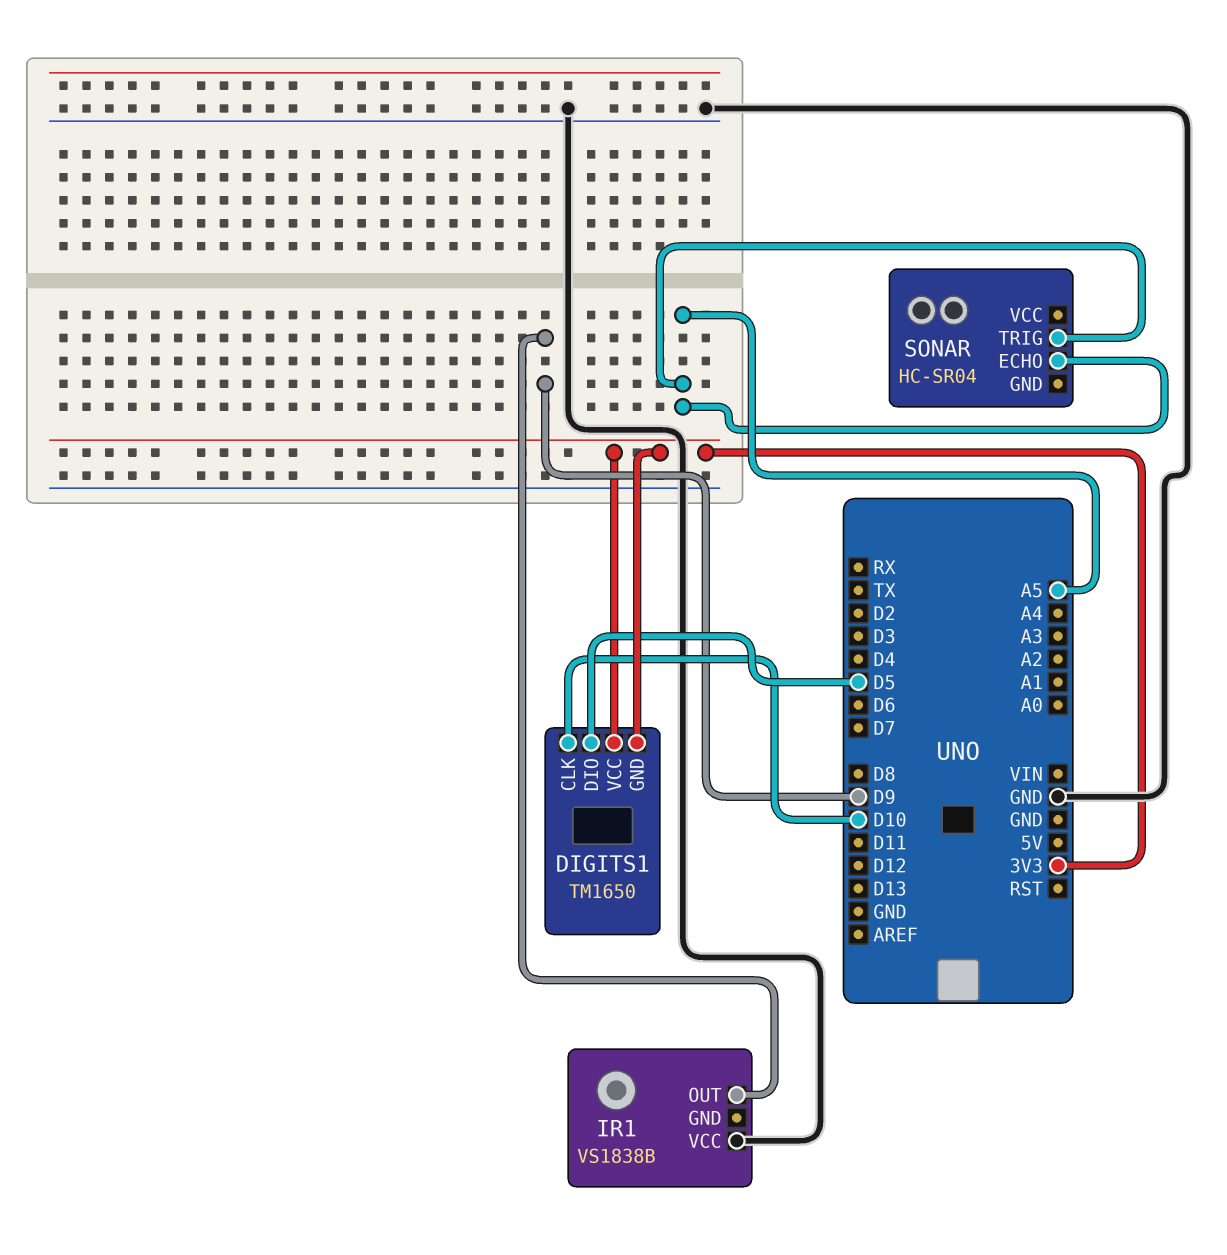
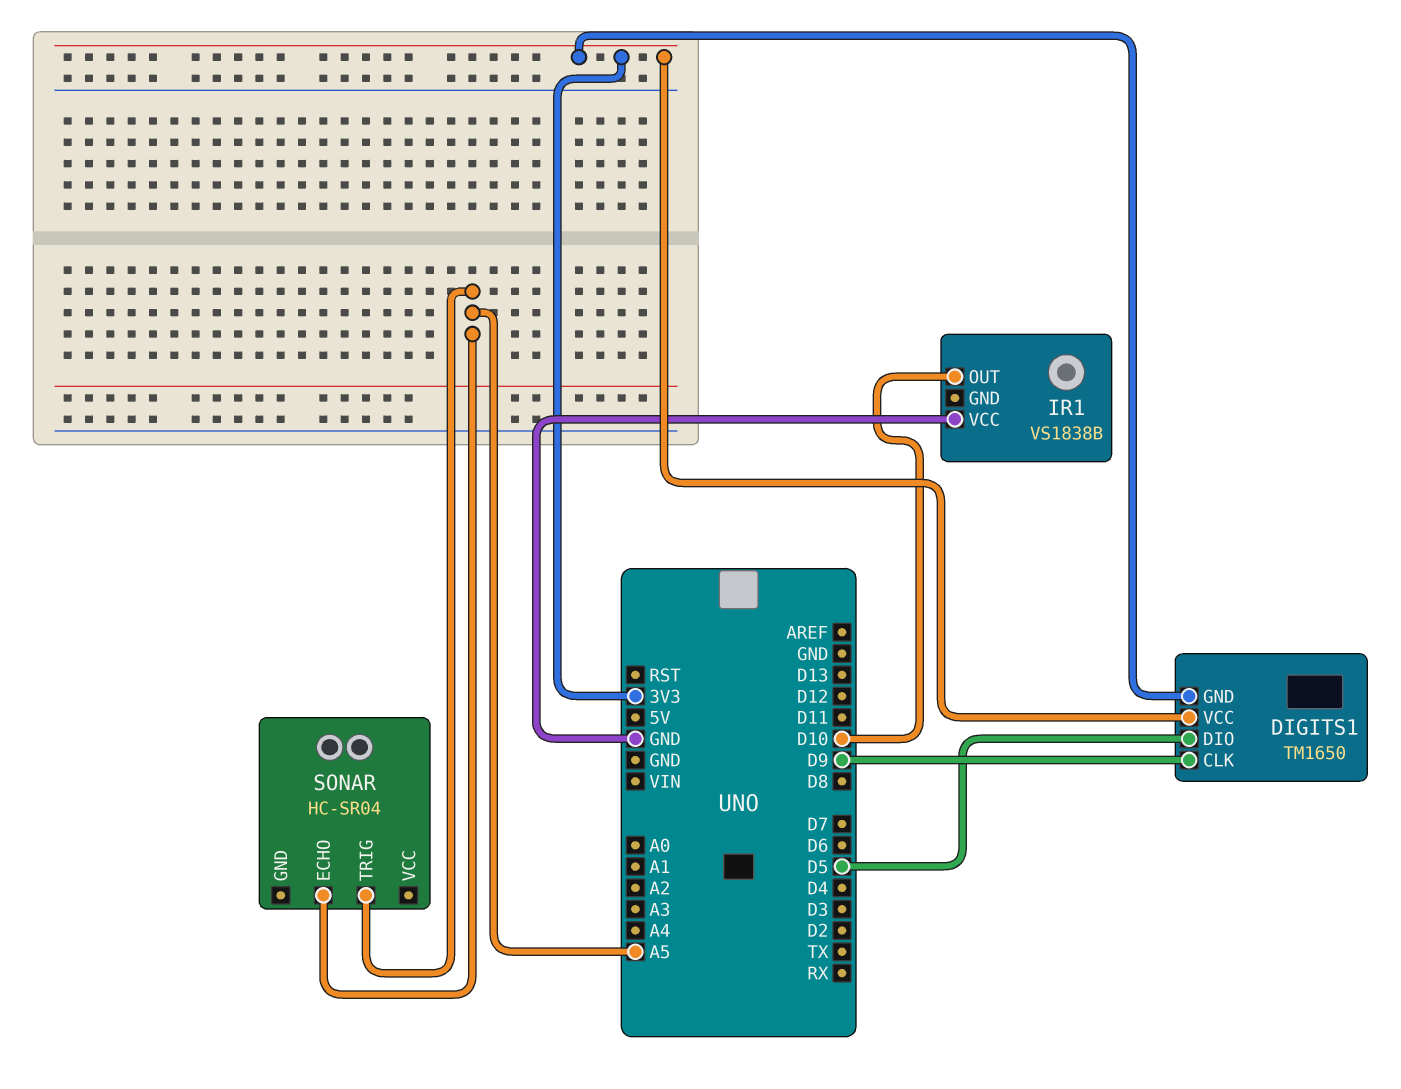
DIGITS1 pin CLK: D10 -> D9
IR1 pin OUT: D9 -> D10

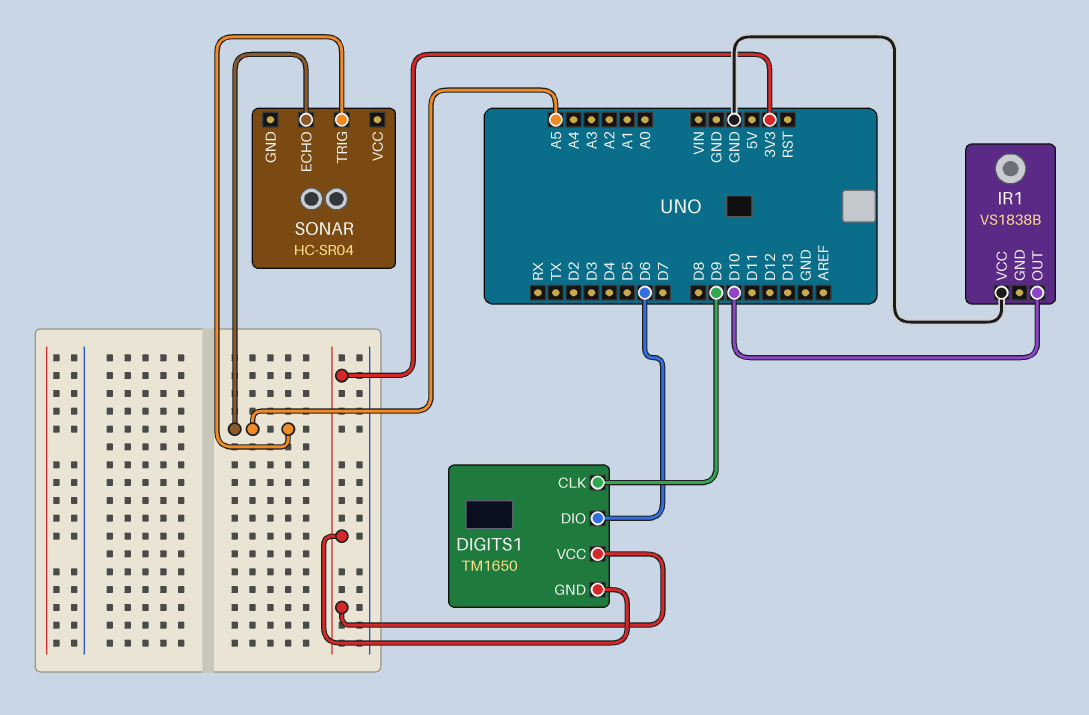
DIGITS1 pin DIO: D5 -> D6

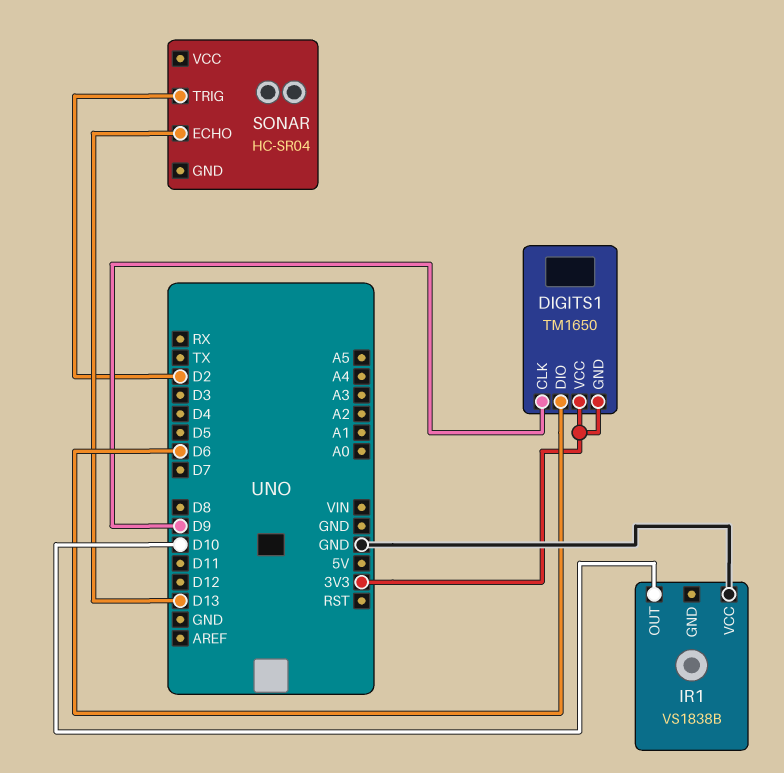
SONAR pin ECHO: A5 -> D13
SONAR pin TRIG: A5 -> D2

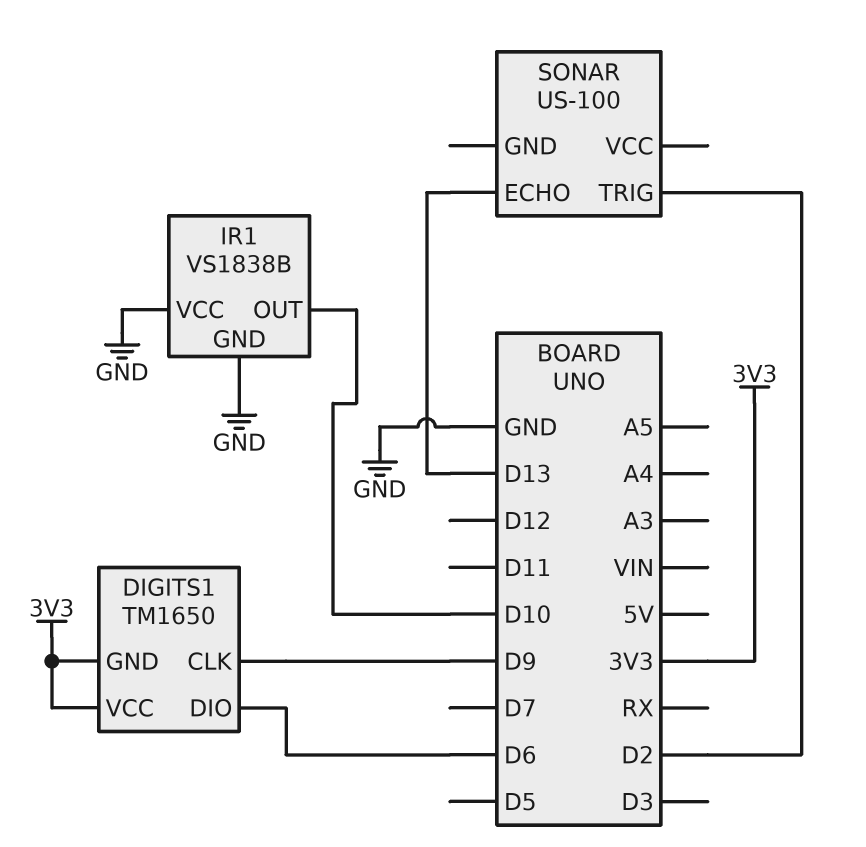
IR1 pin GND: none -> GND
SONAR: HC-SR04 -> US-100

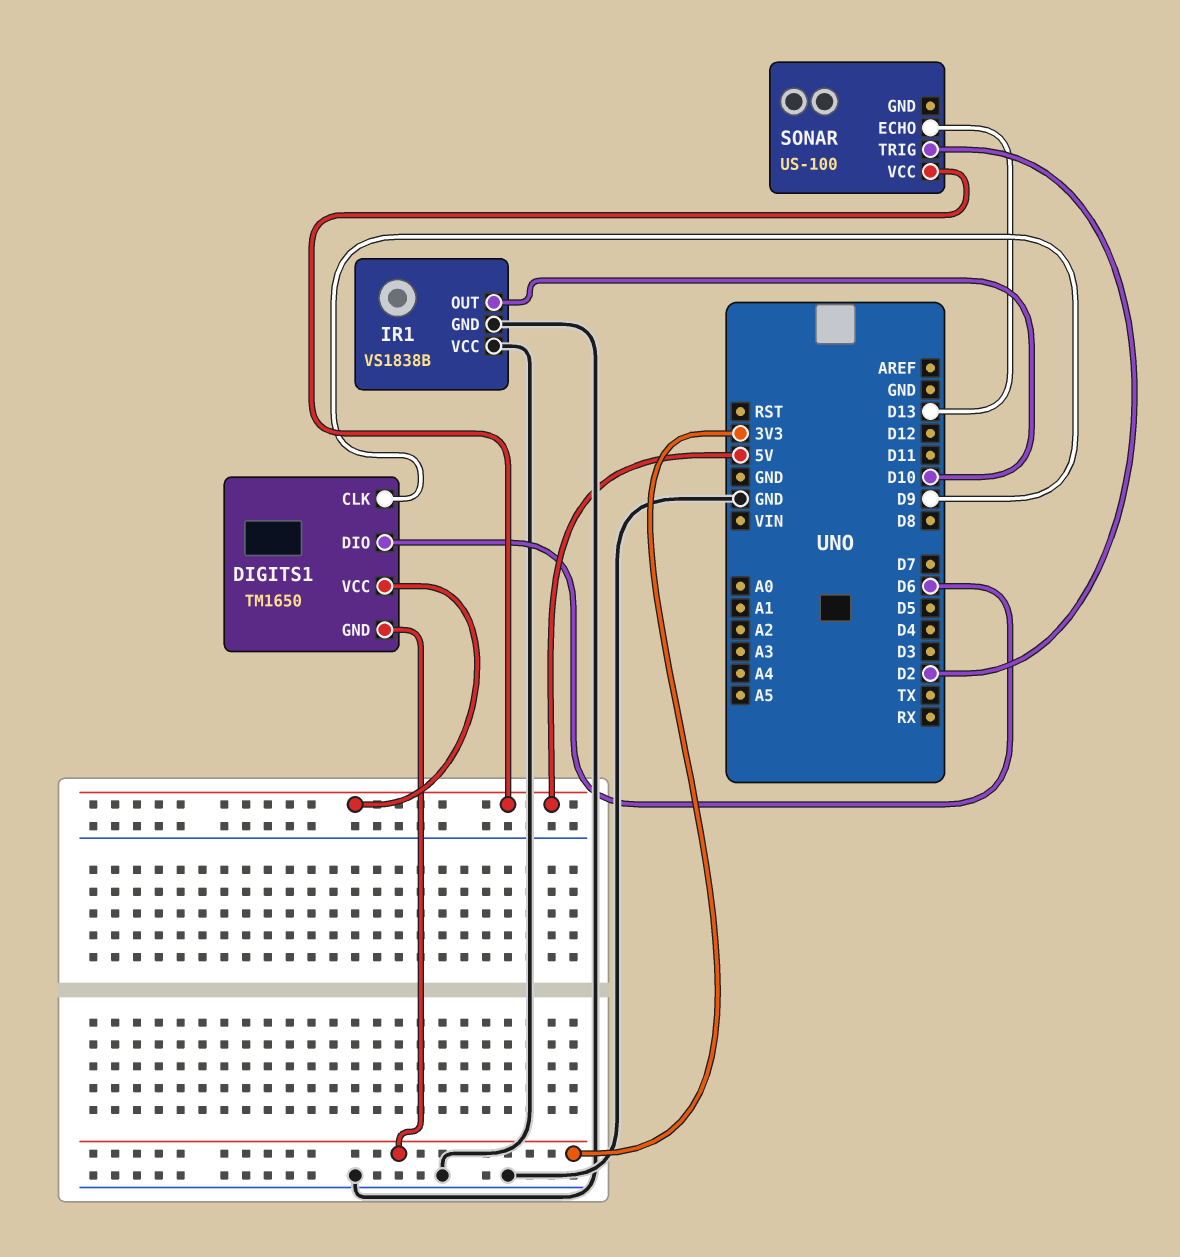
DIGITS1 pin VCC: 3V3 -> 5V
SONAR pin VCC: none -> 5V

